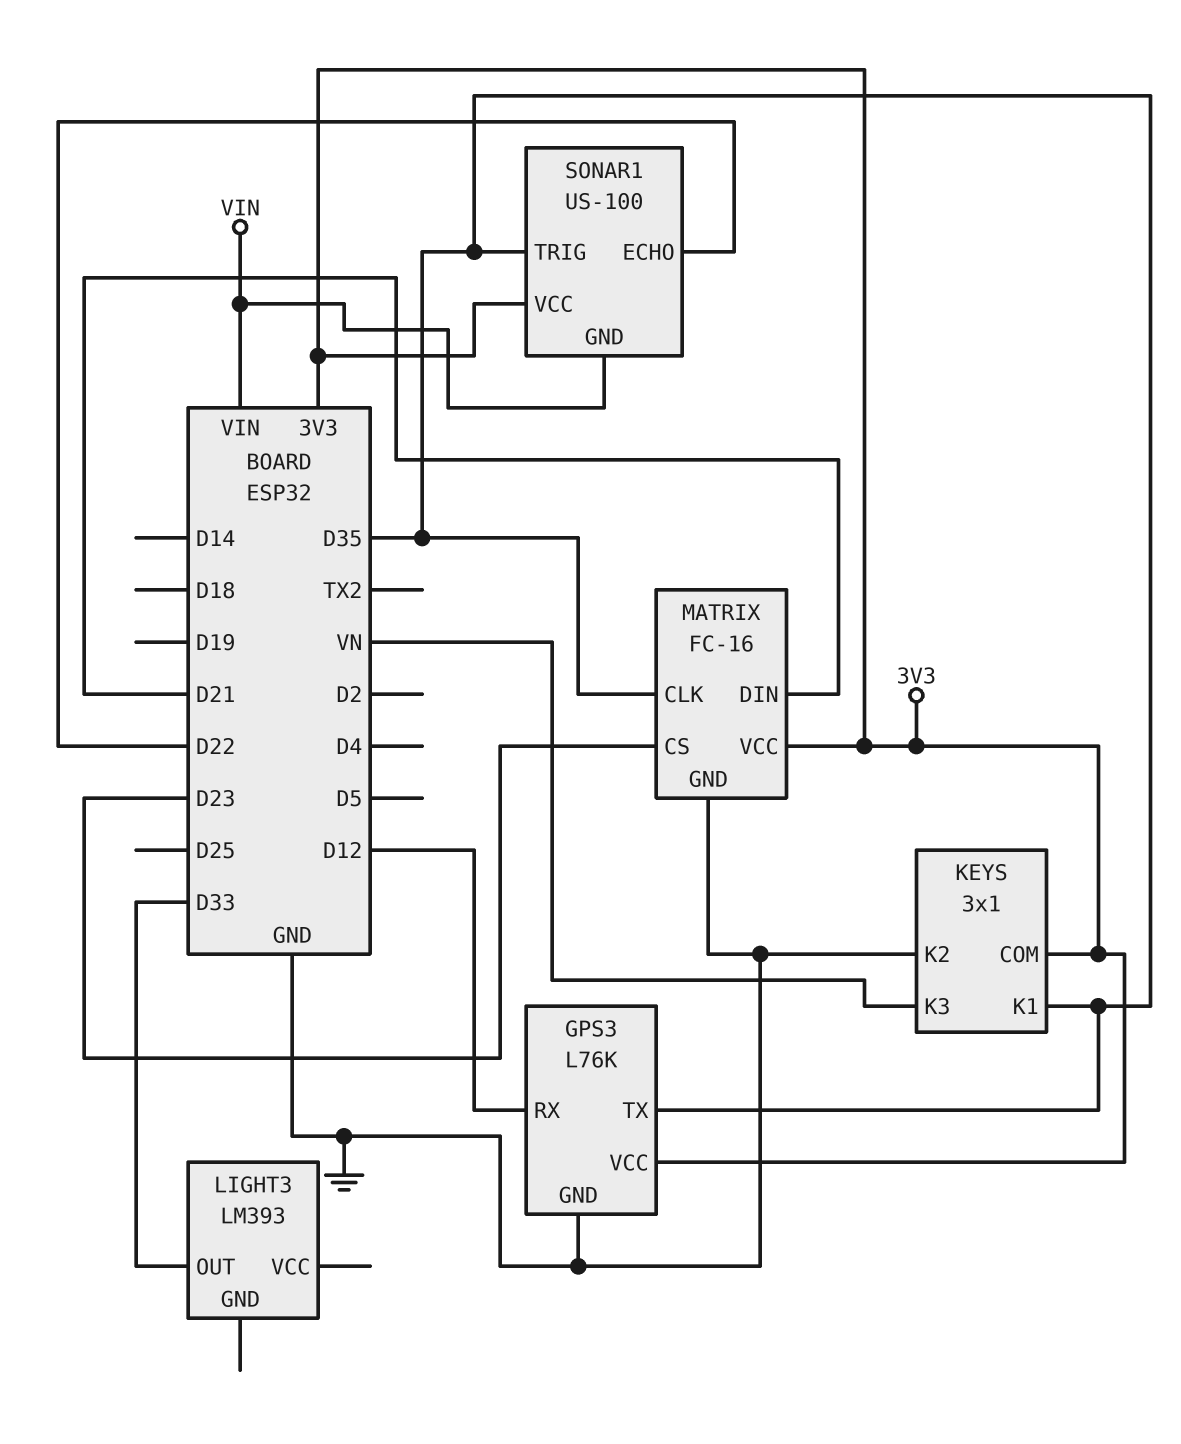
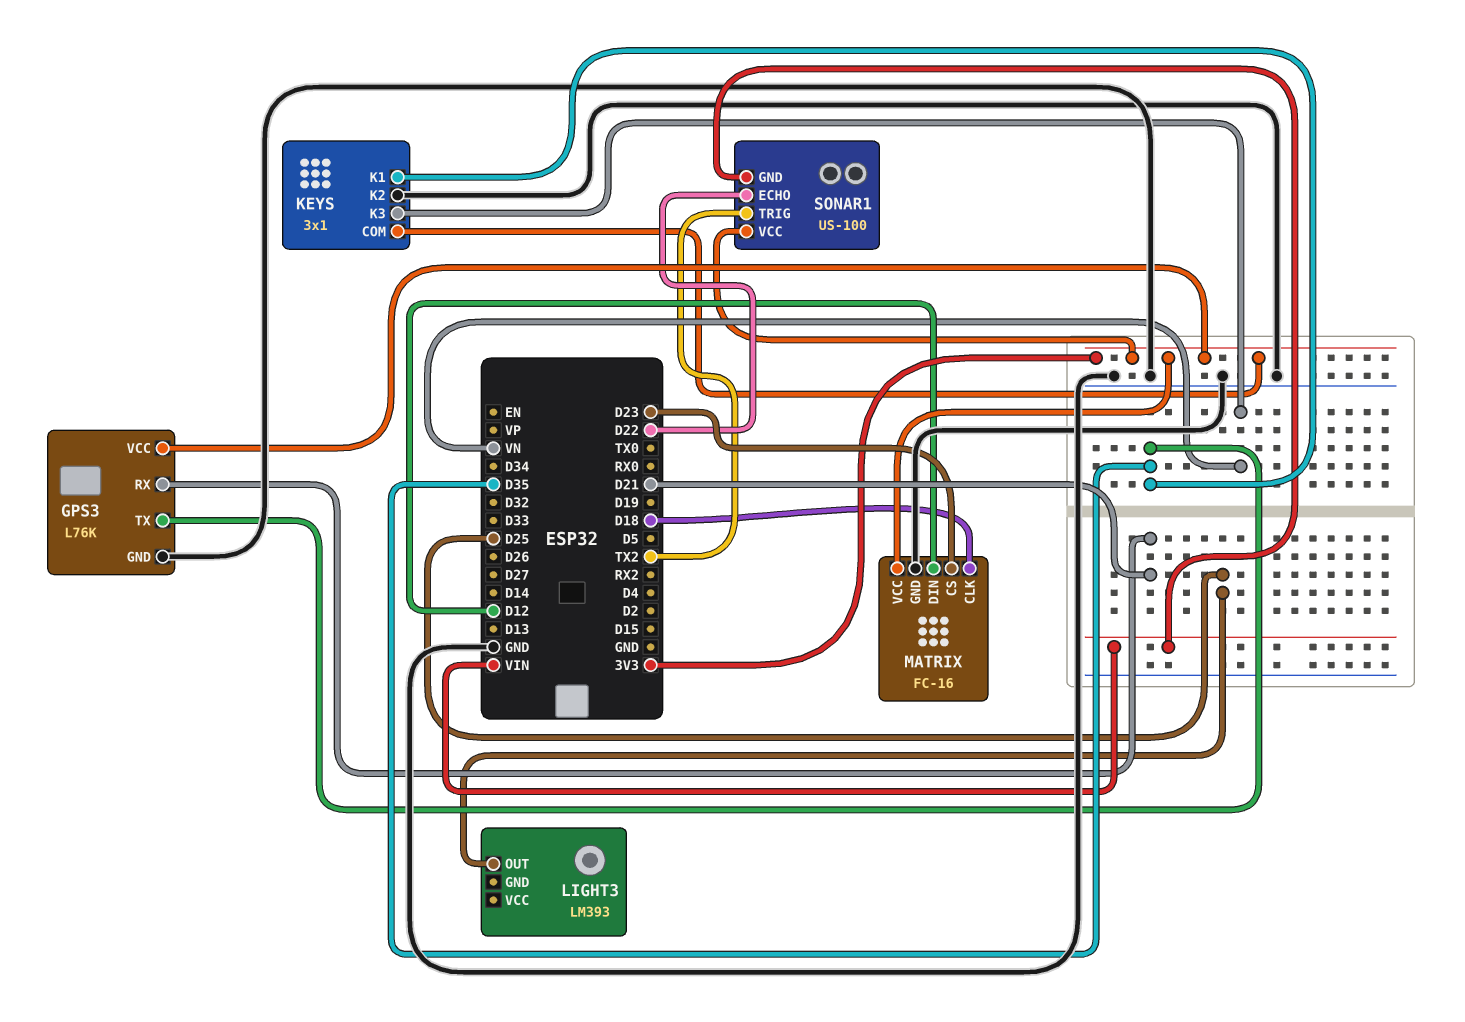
GPS3 pin RX: D12 -> D21
LIGHT3 pin OUT: D33 -> D25
MATRIX pin CLK: D35 -> D18
MATRIX pin DIN: D21 -> D12
SONAR1 pin TRIG: D35 -> TX2

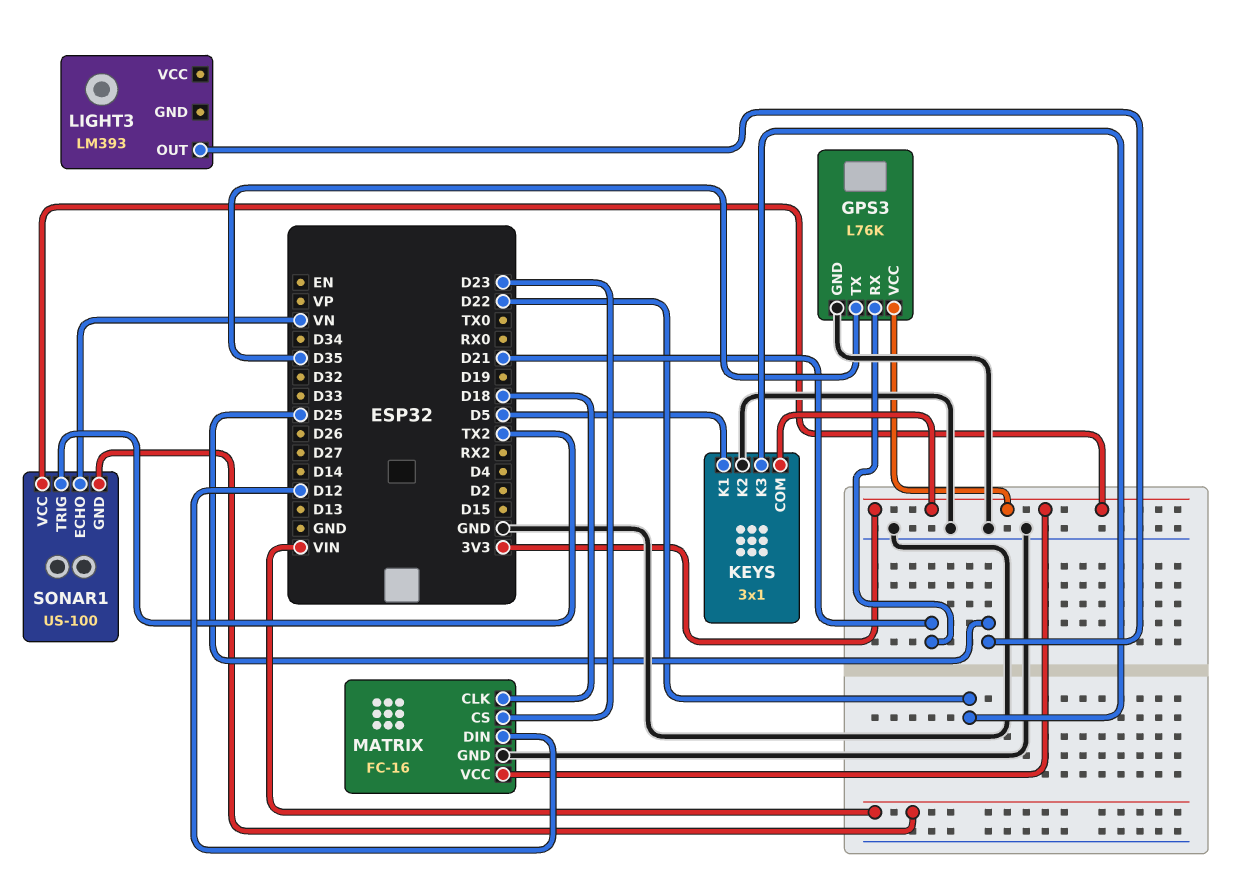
KEYS pin K1: D35 -> D5
KEYS pin K3: VN -> D22
SONAR1 pin ECHO: D22 -> VN

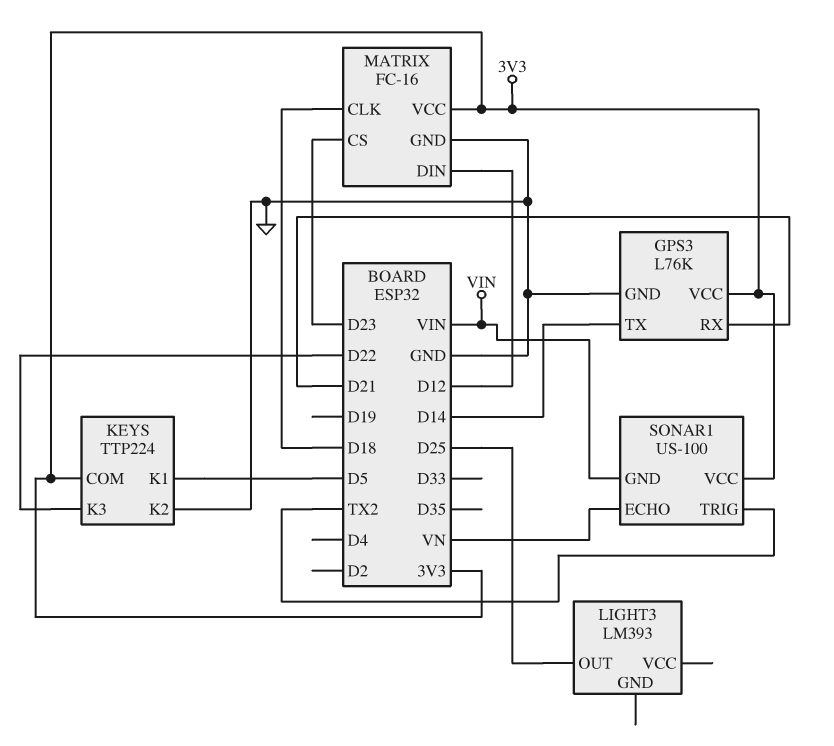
GPS3 pin TX: D35 -> D14
KEYS: 3x1 -> TTP224

